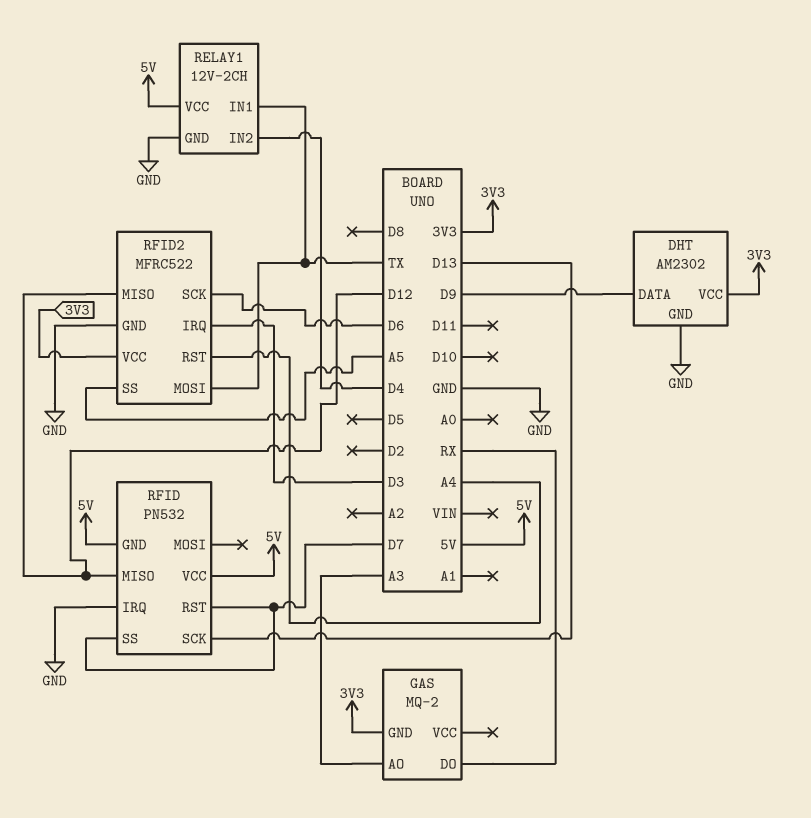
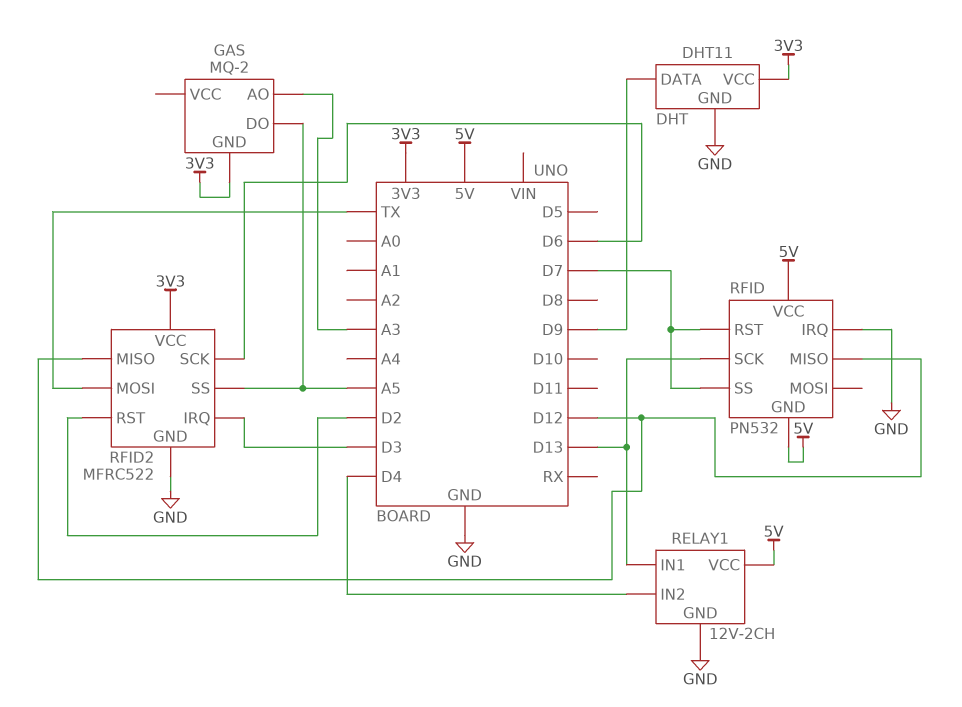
DHT: AM2302 -> DHT11
GAS pin DO: RX -> A5
RELAY1 pin IN1: TX -> D13
RFID2 pin RST: A4 -> D2

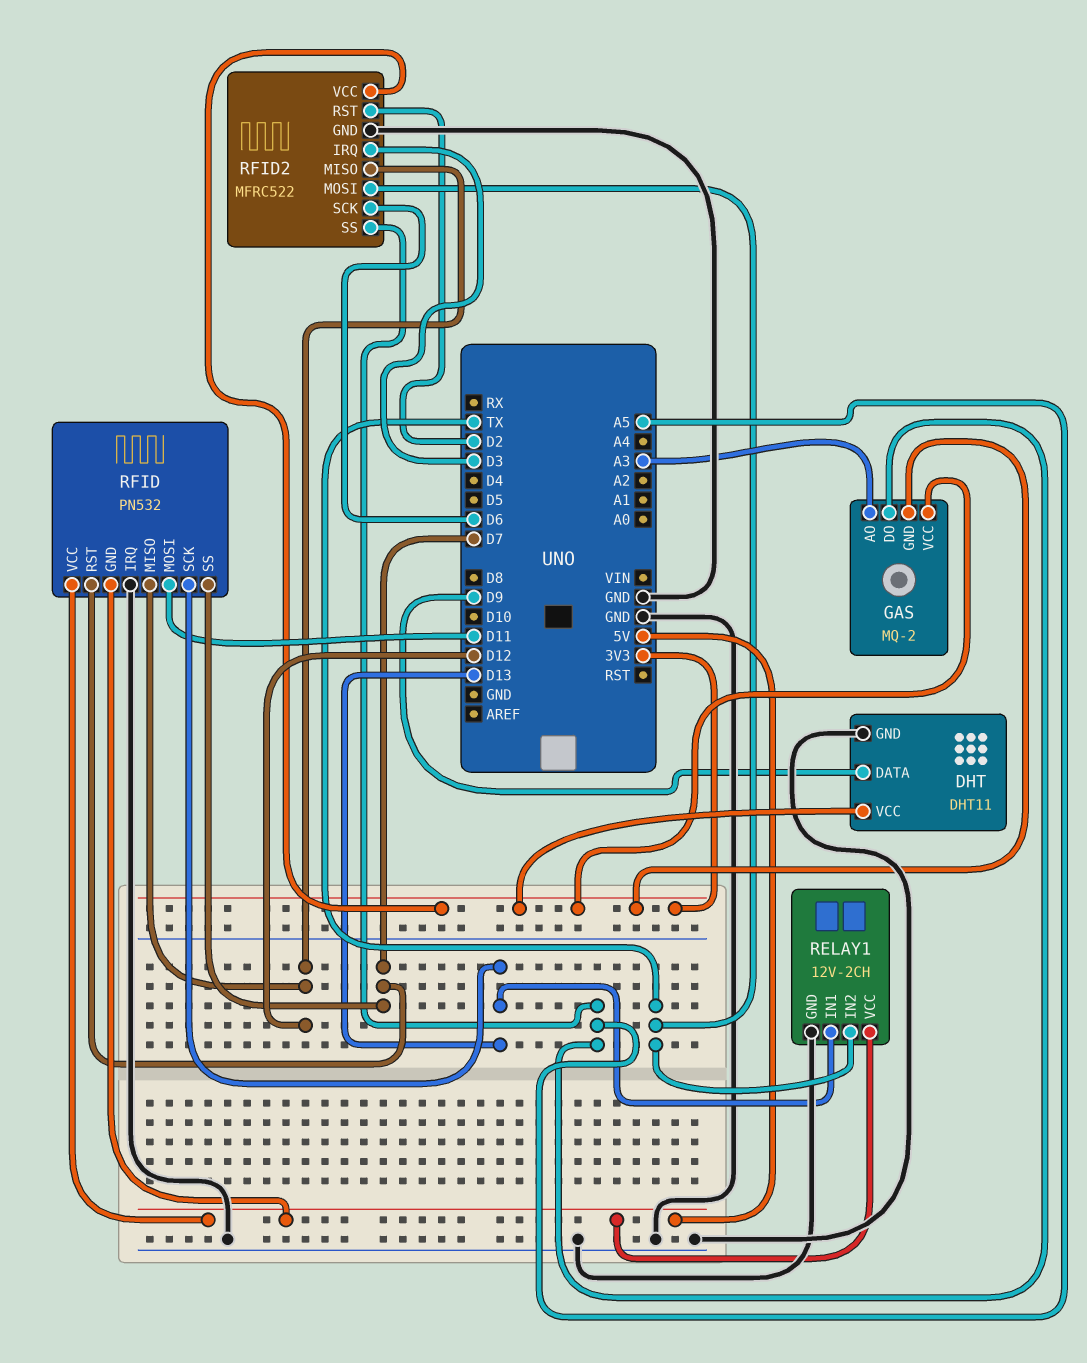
GAS pin VCC: none -> 3V3
RELAY1 pin IN2: D4 -> TX
RFID pin MOSI: none -> D11

